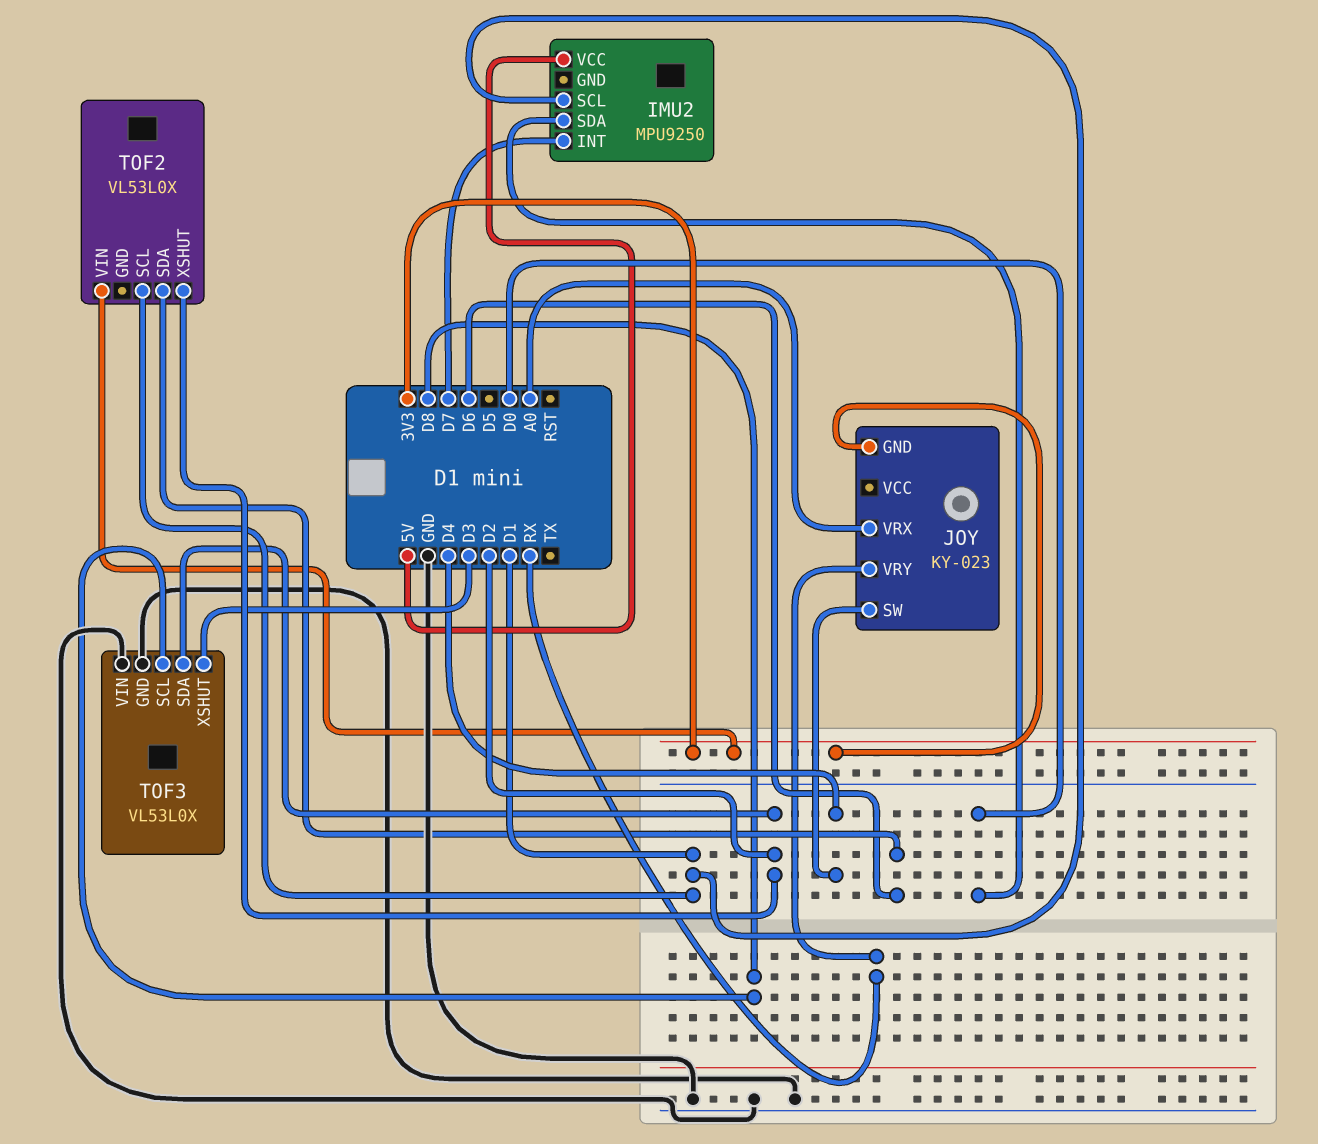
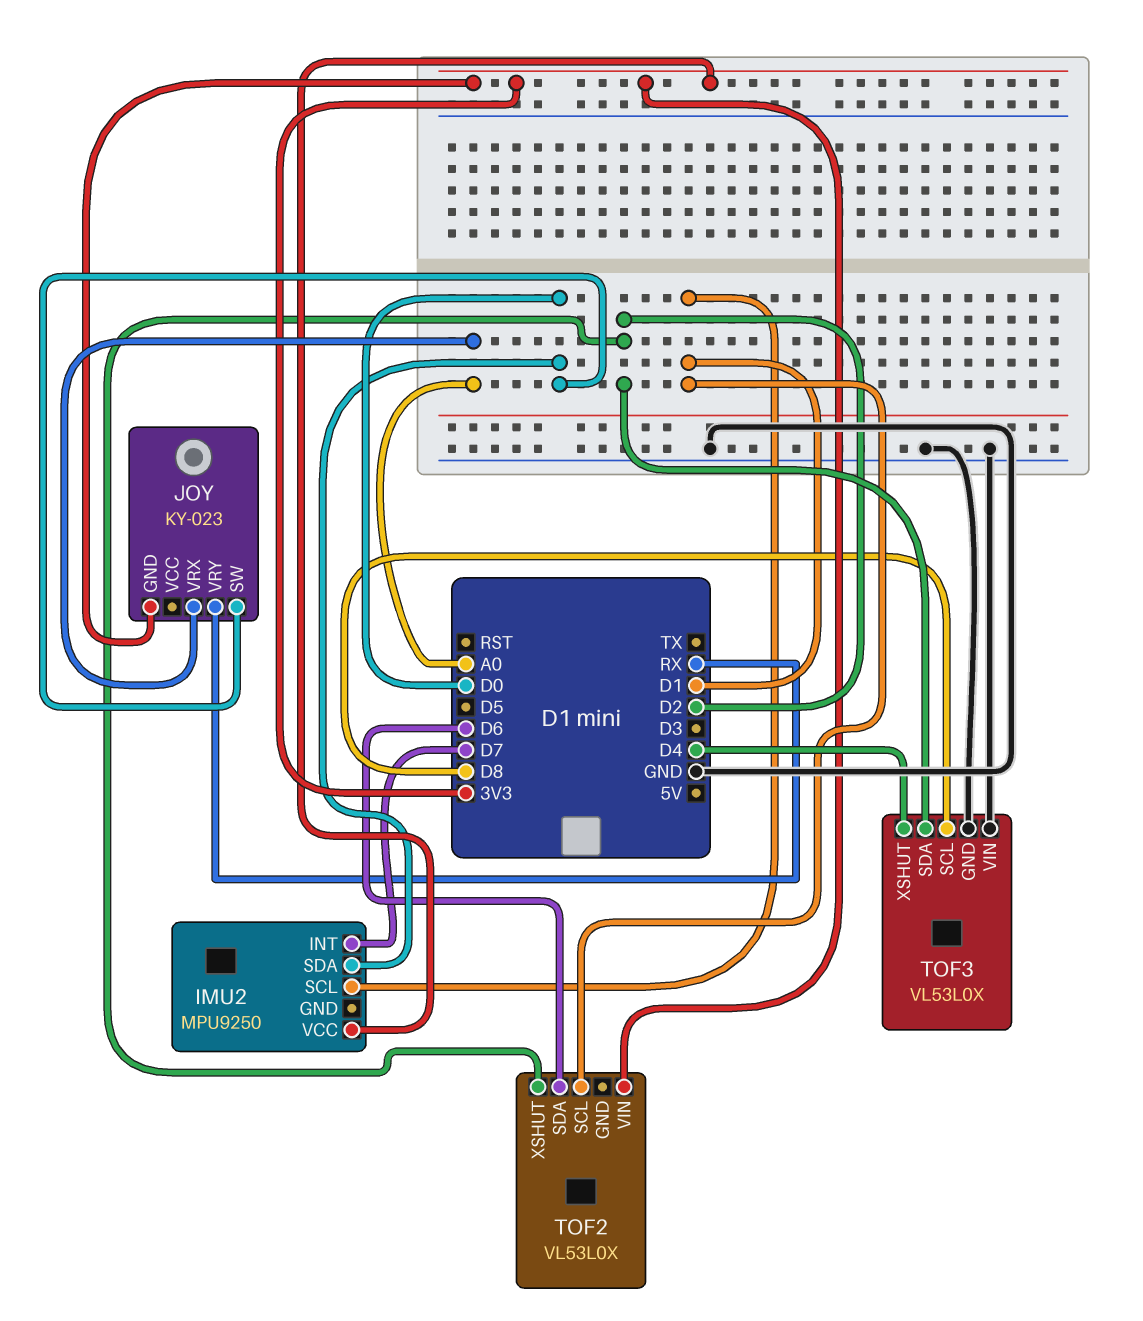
IMU2 pin VCC: 5V -> 3V3
JOY pin SW: D4 -> D0
TOF3 pin XSHUT: D3 -> D4

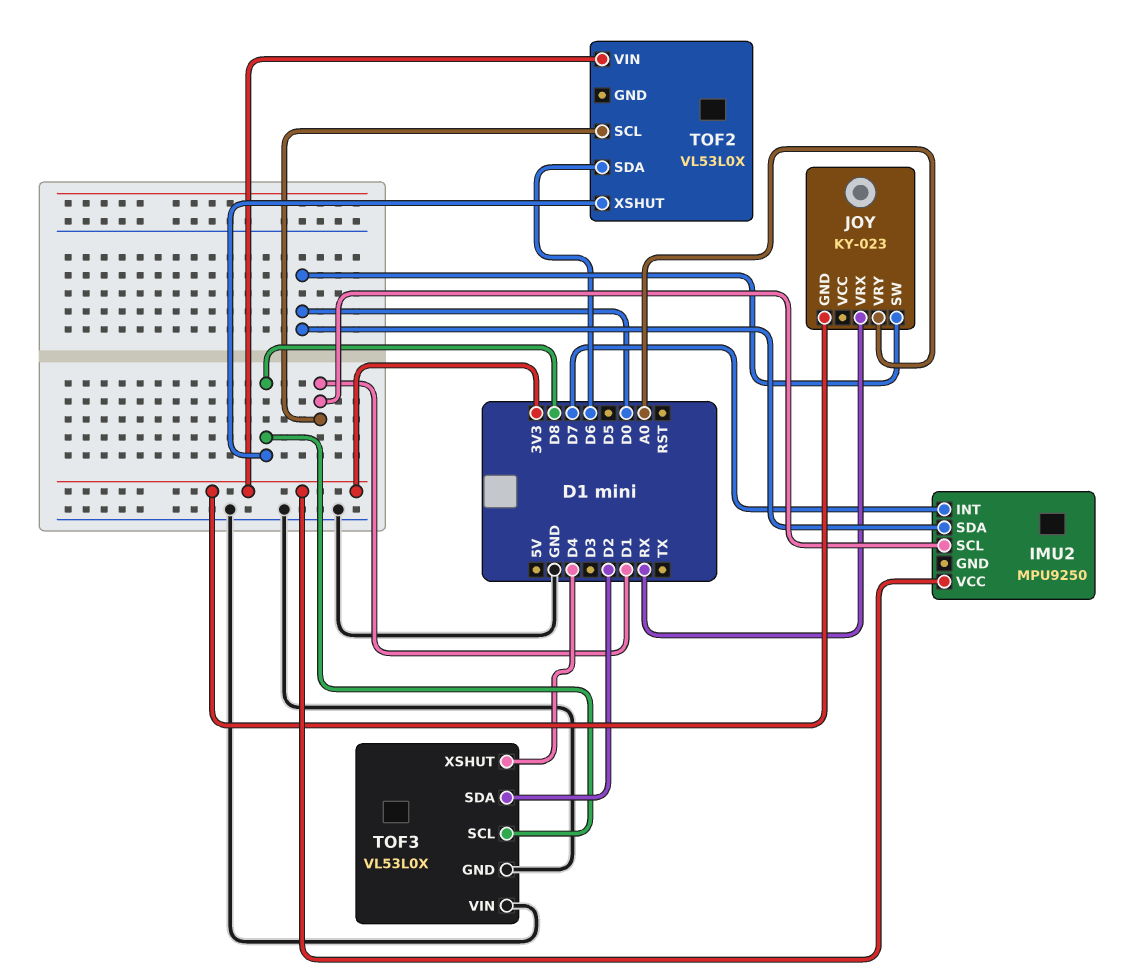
JOY pin VRX: A0 -> RX
JOY pin VRY: RX -> A0
TOF2 pin XSHUT: D2 -> D8

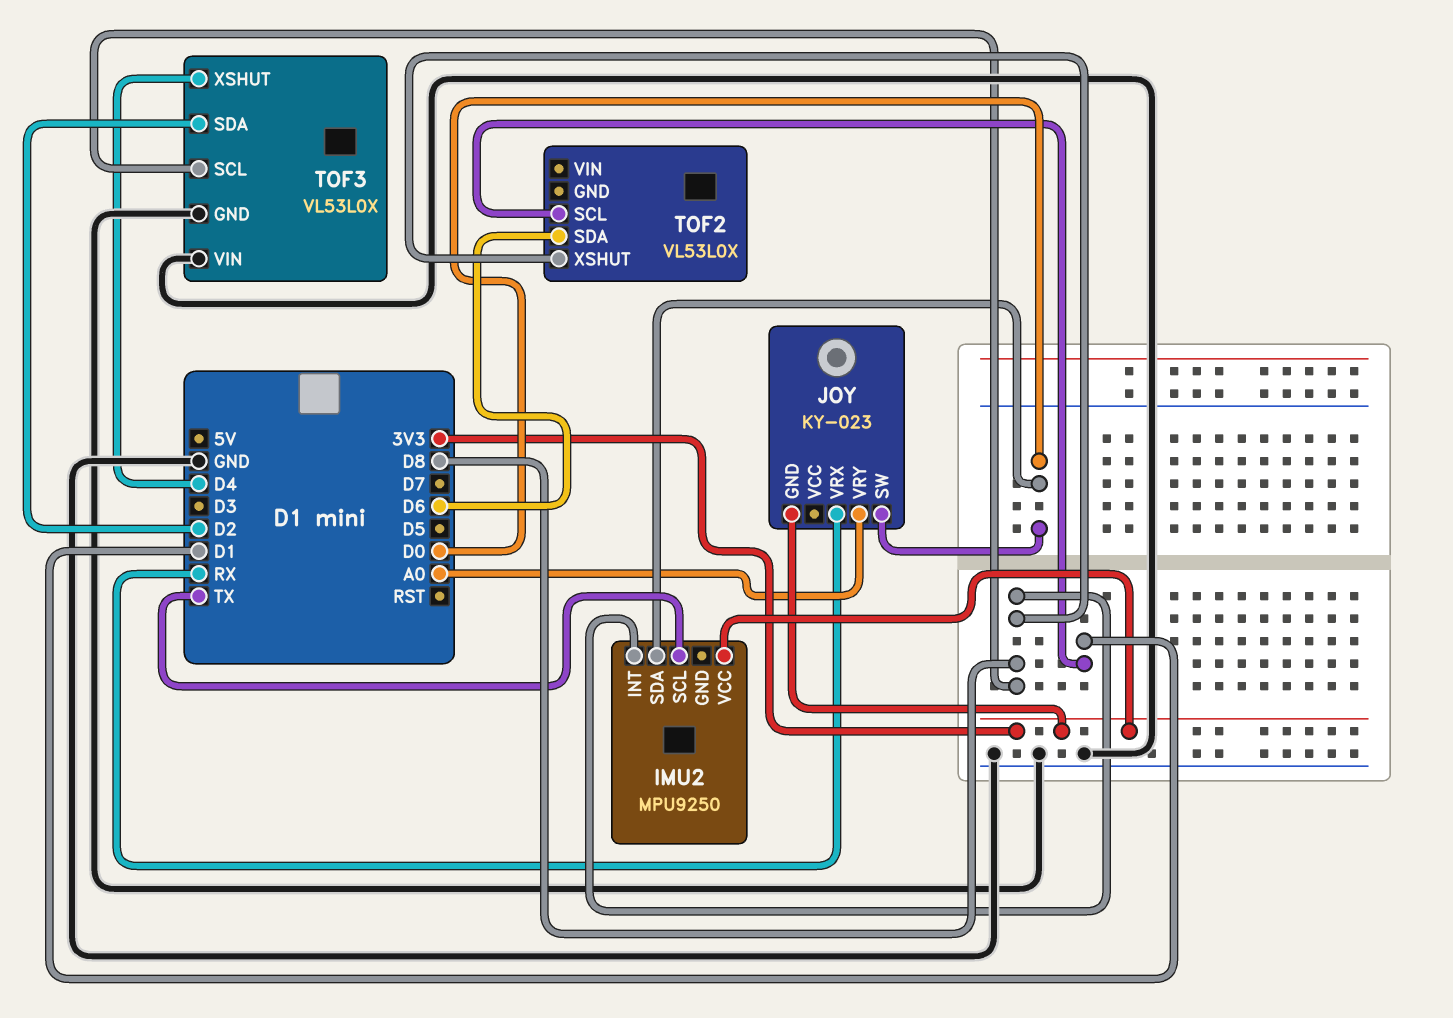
IMU2 pin INT: D7 -> D8
IMU2 pin SCL: D1 -> TX
TOF2 pin VIN: 3V3 -> none

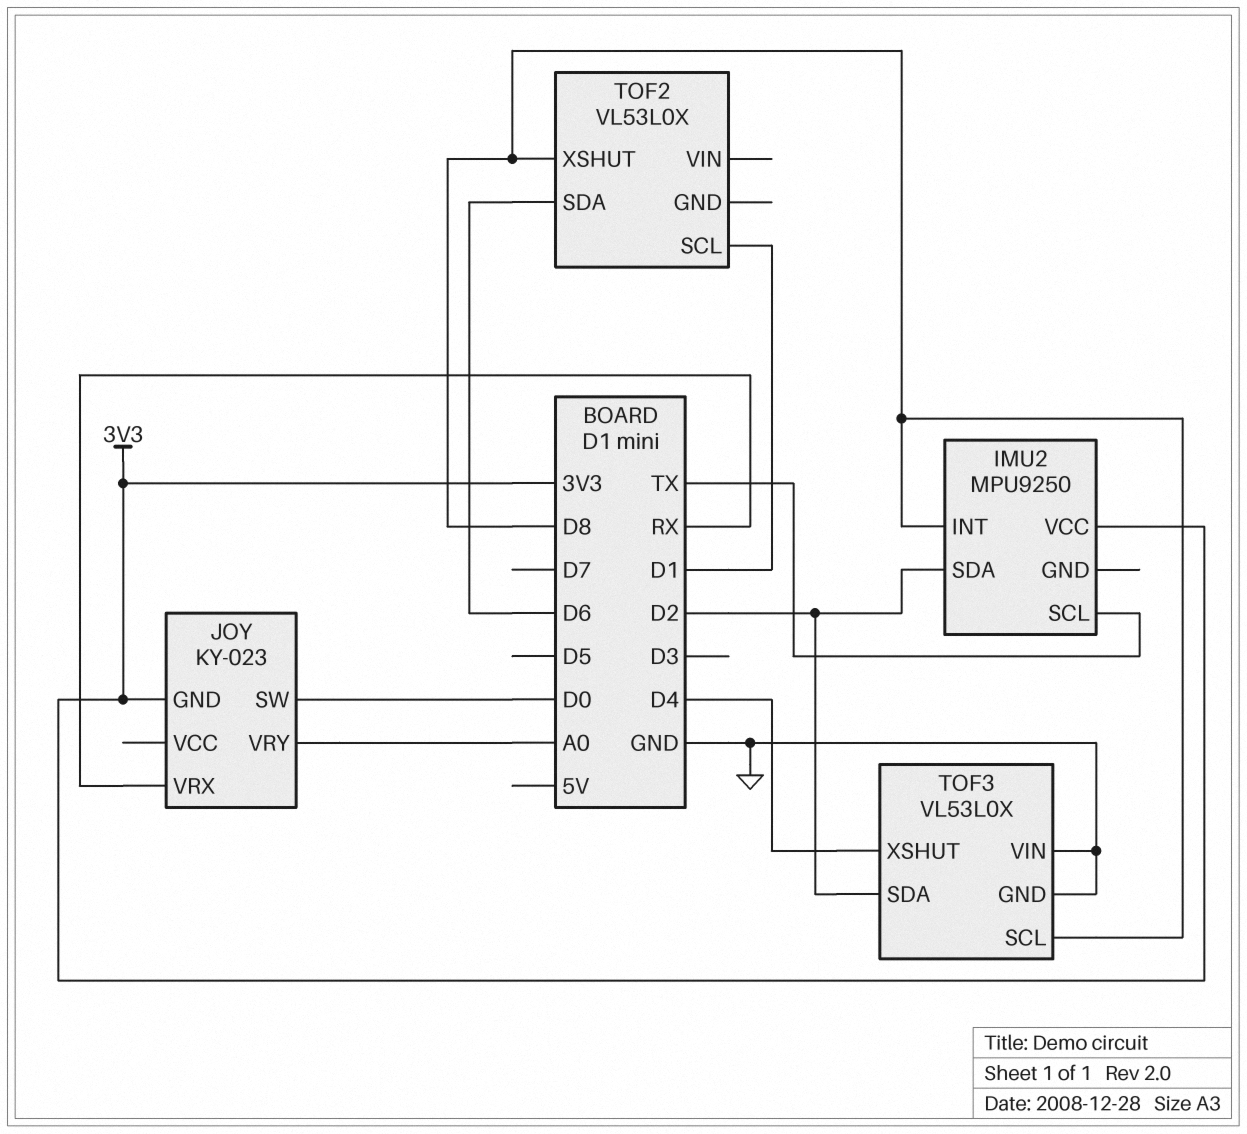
IMU2 pin SDA: D0 -> D2

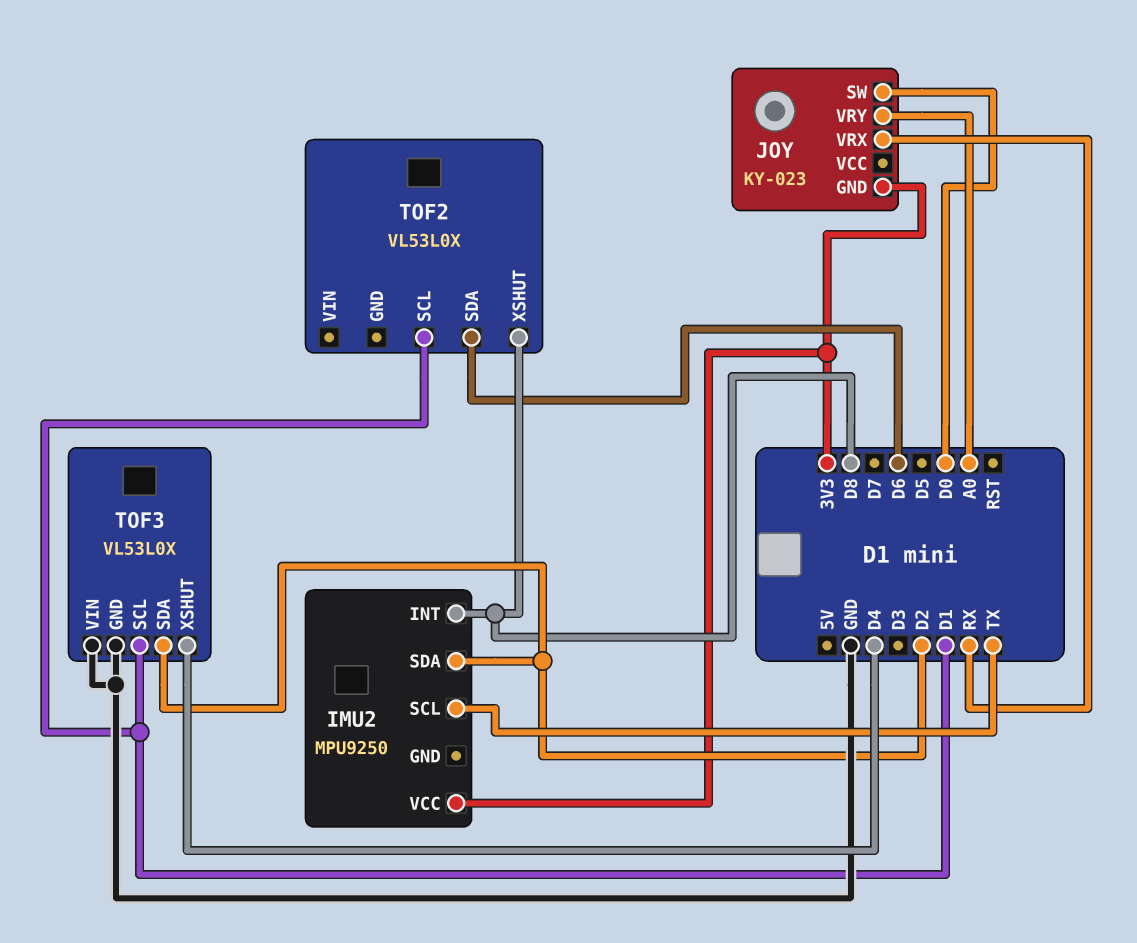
TOF3 pin SCL: D8 -> D1

